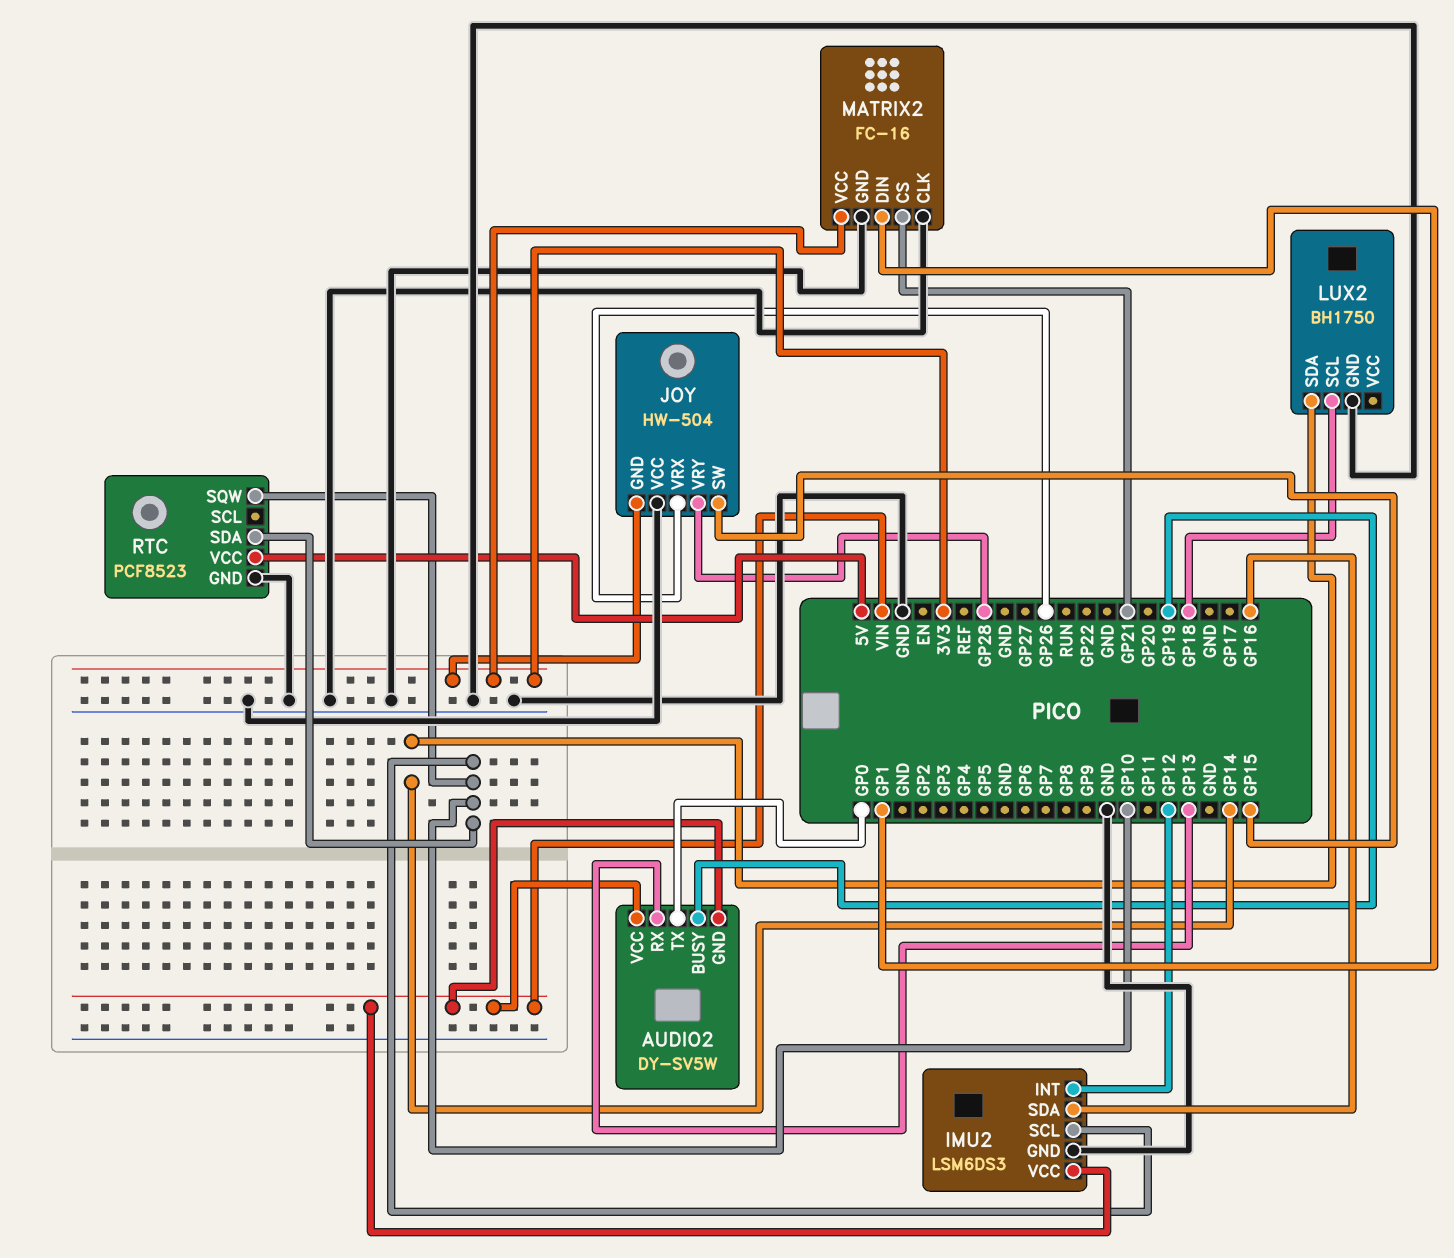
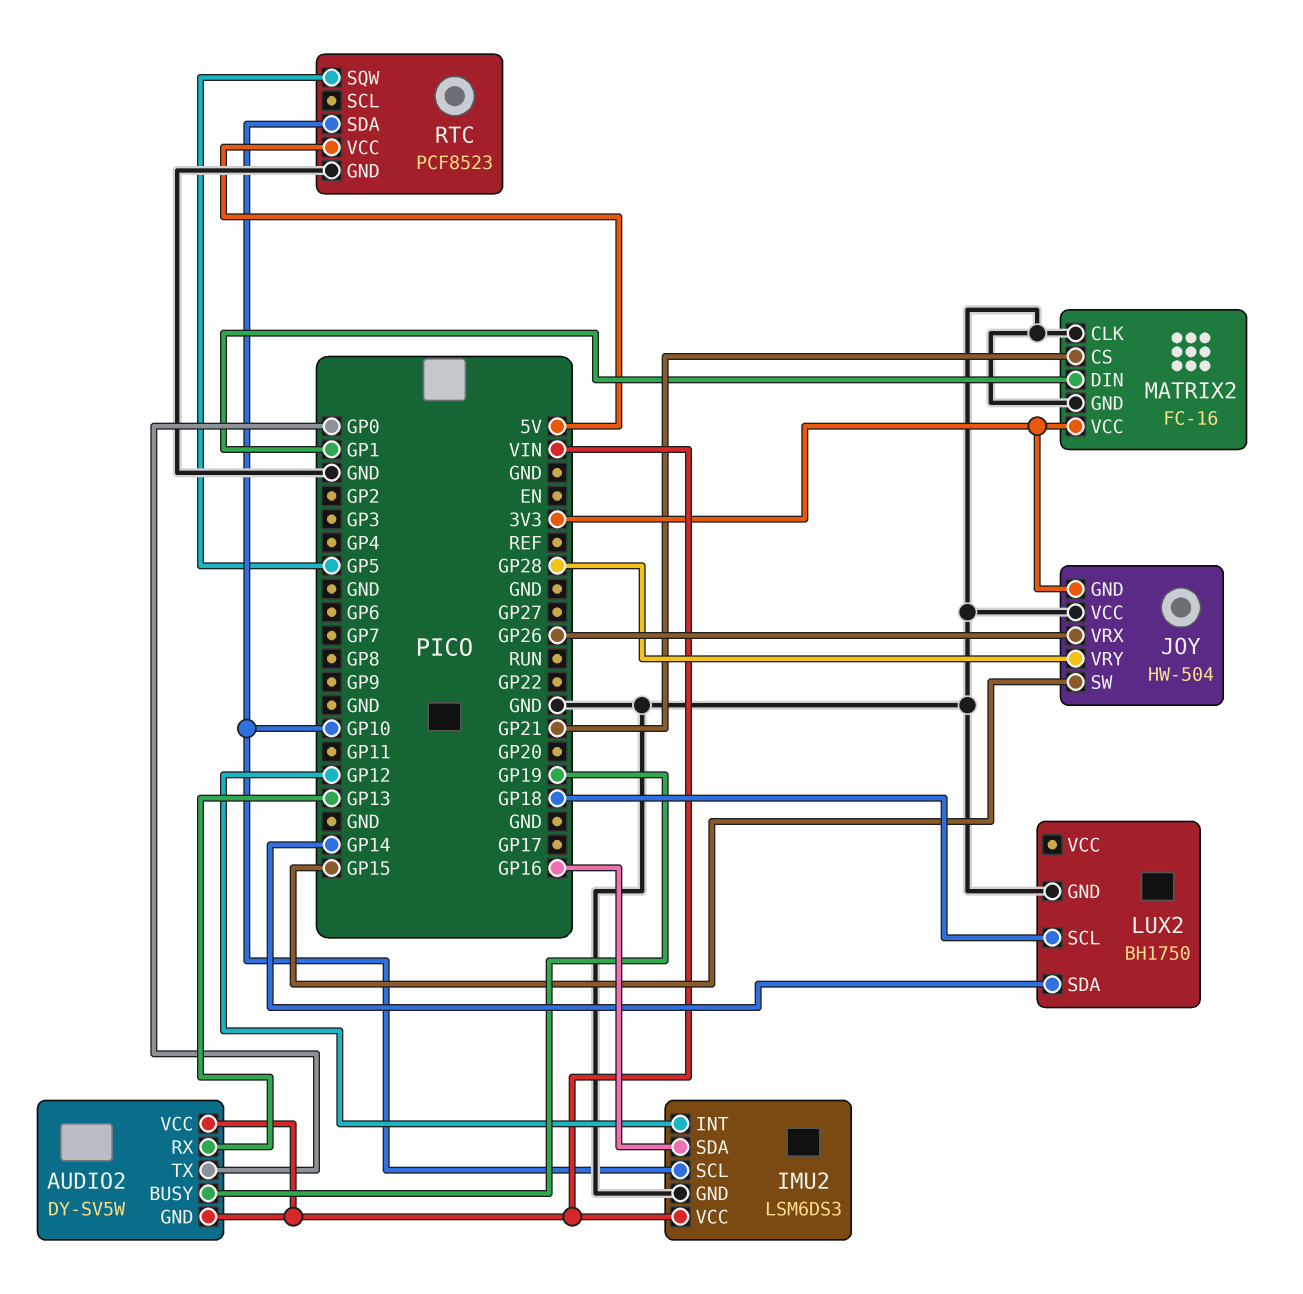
RTC pin SQW: GP10 -> GP5

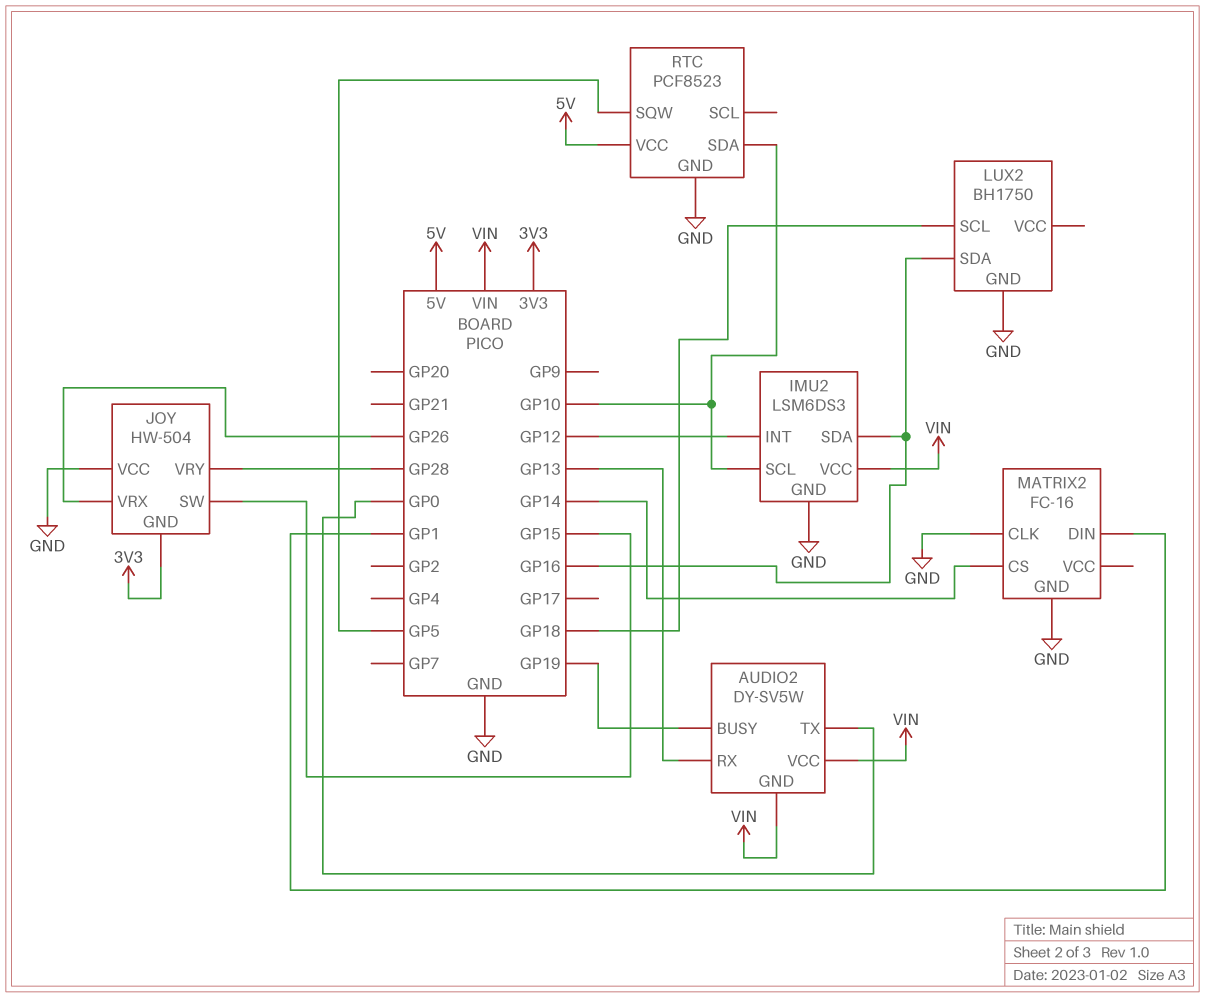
LUX2 pin SDA: GP14 -> GP16
MATRIX2 pin CS: GP21 -> GP14
MATRIX2 pin VCC: 3V3 -> none

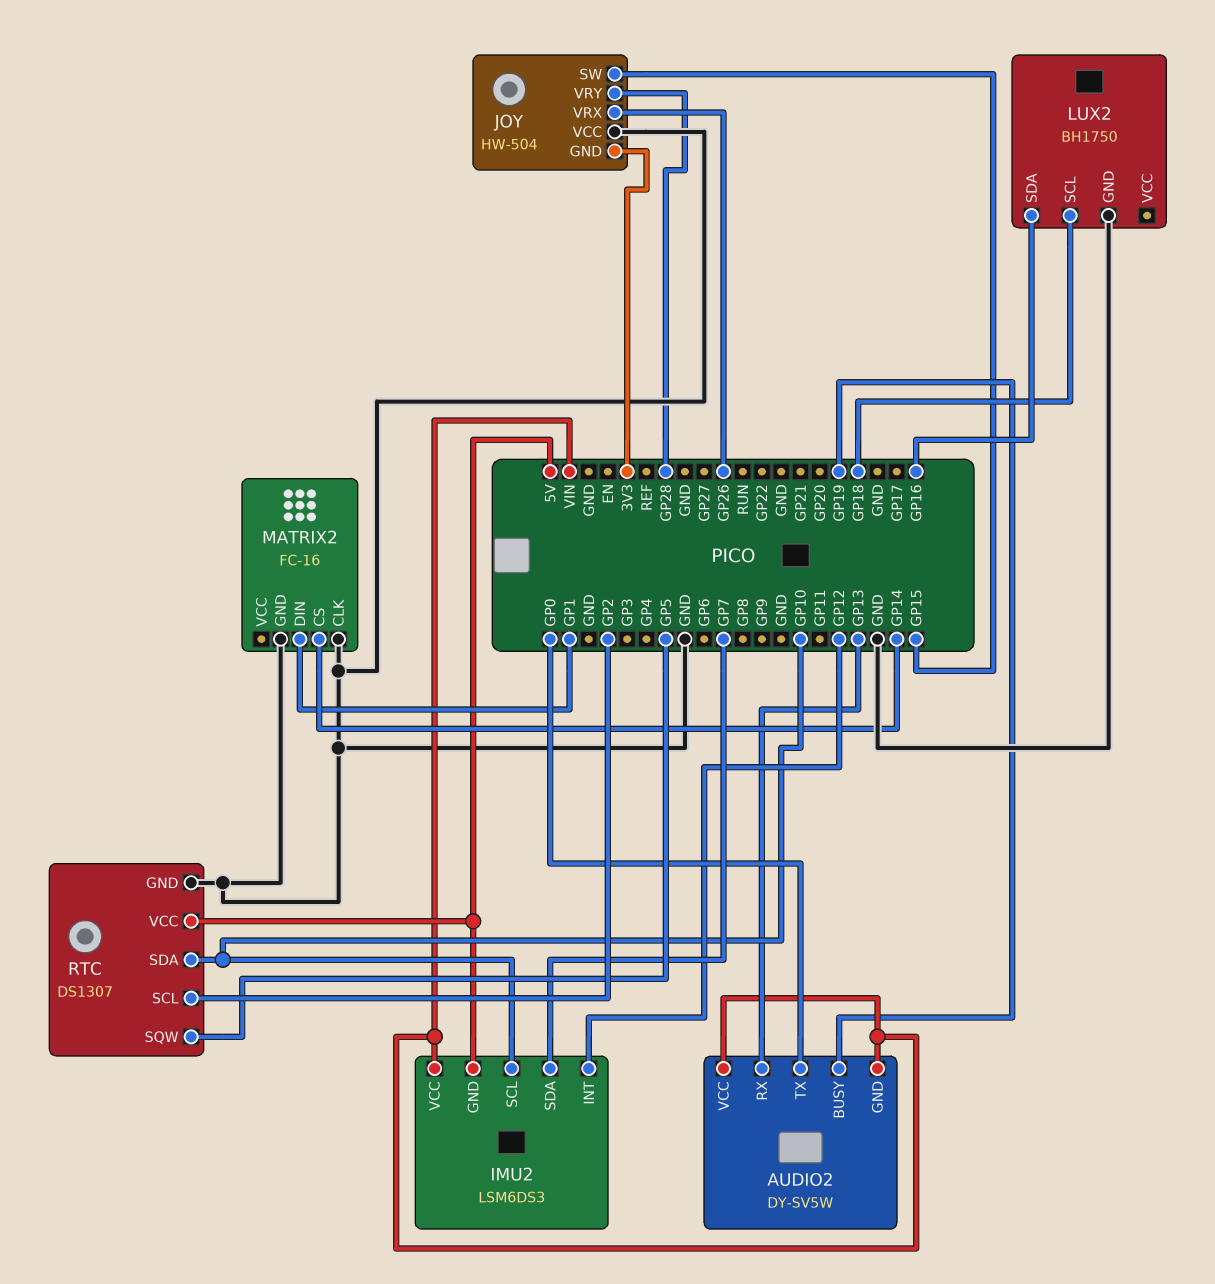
IMU2 pin GND: GND -> 5V
IMU2 pin SDA: GP16 -> GP7
RTC: PCF8523 -> DS1307
RTC pin SCL: none -> GP2

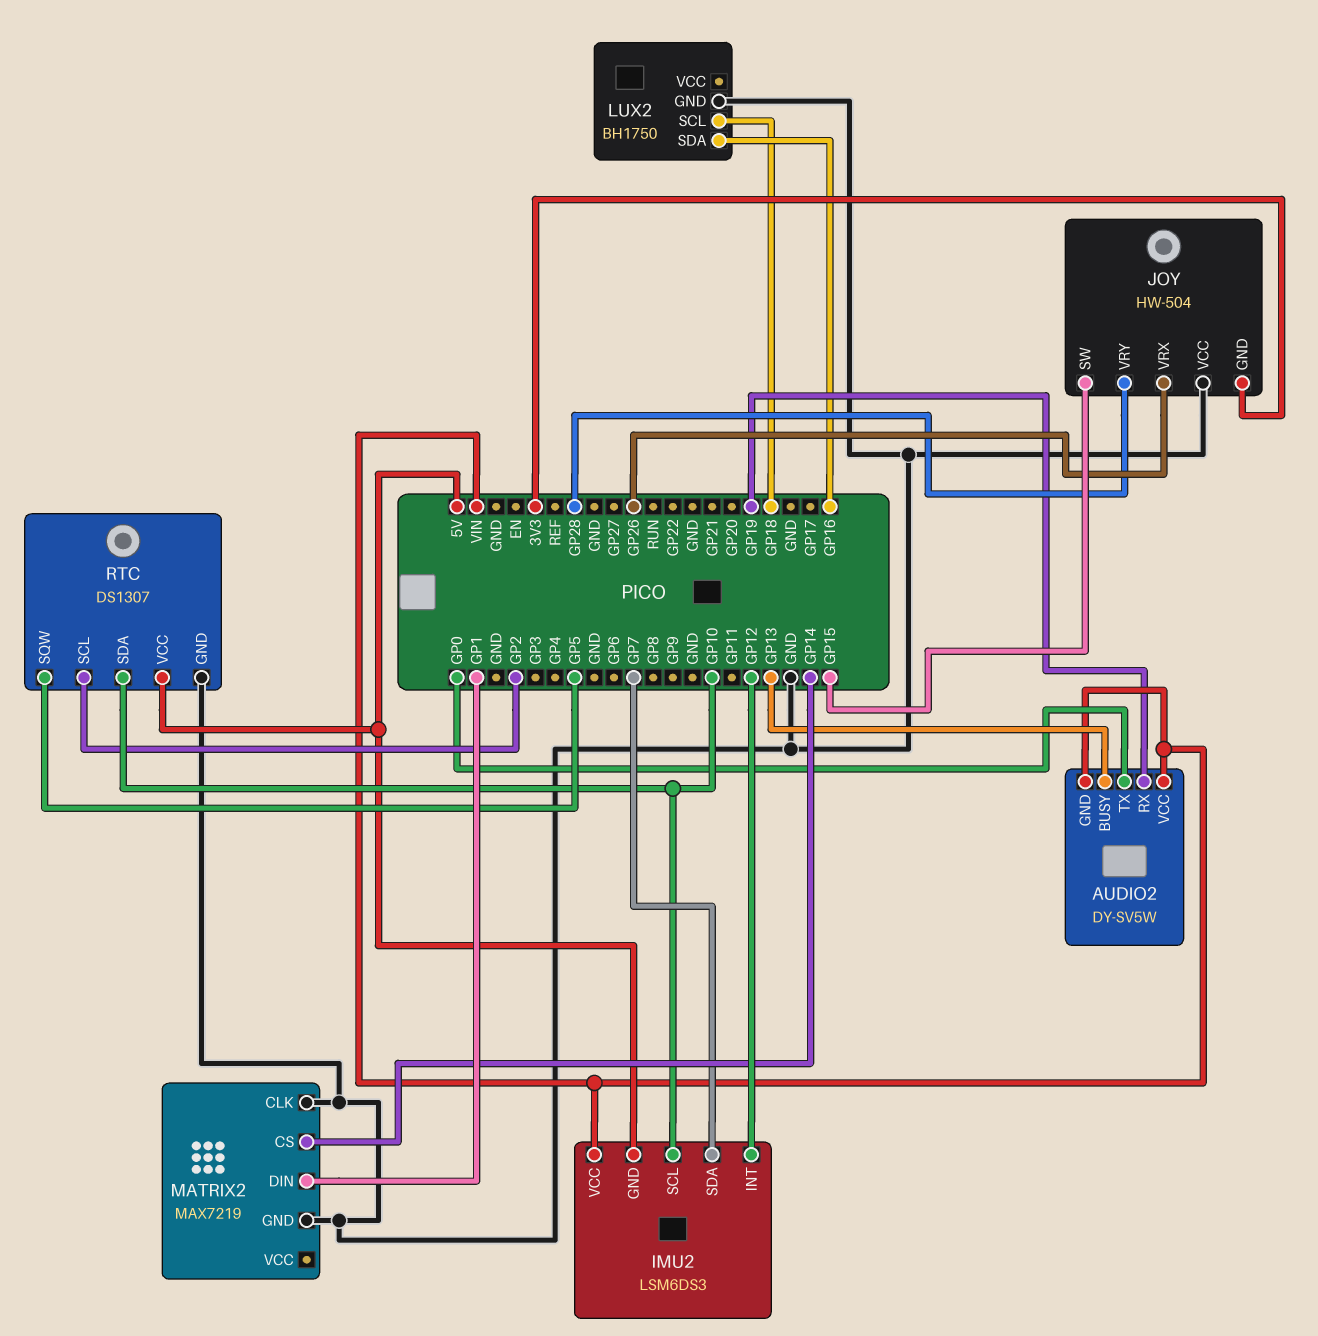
AUDIO2 pin BUSY: GP19 -> GP13
AUDIO2 pin RX: GP13 -> GP19
MATRIX2: FC-16 -> MAX7219

